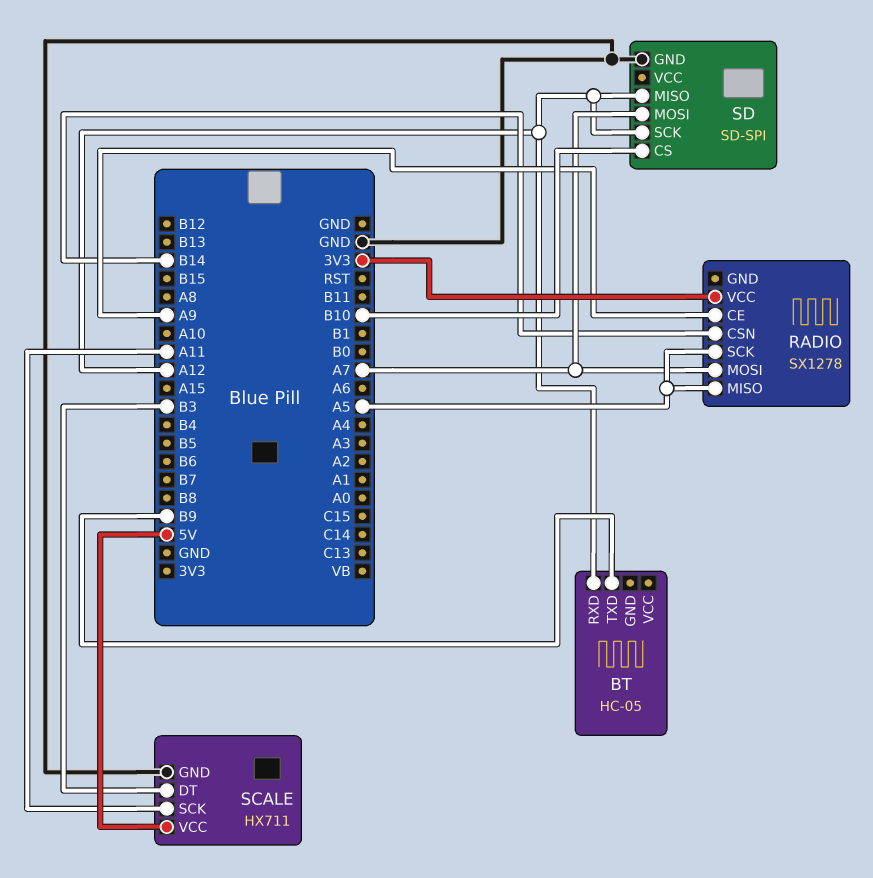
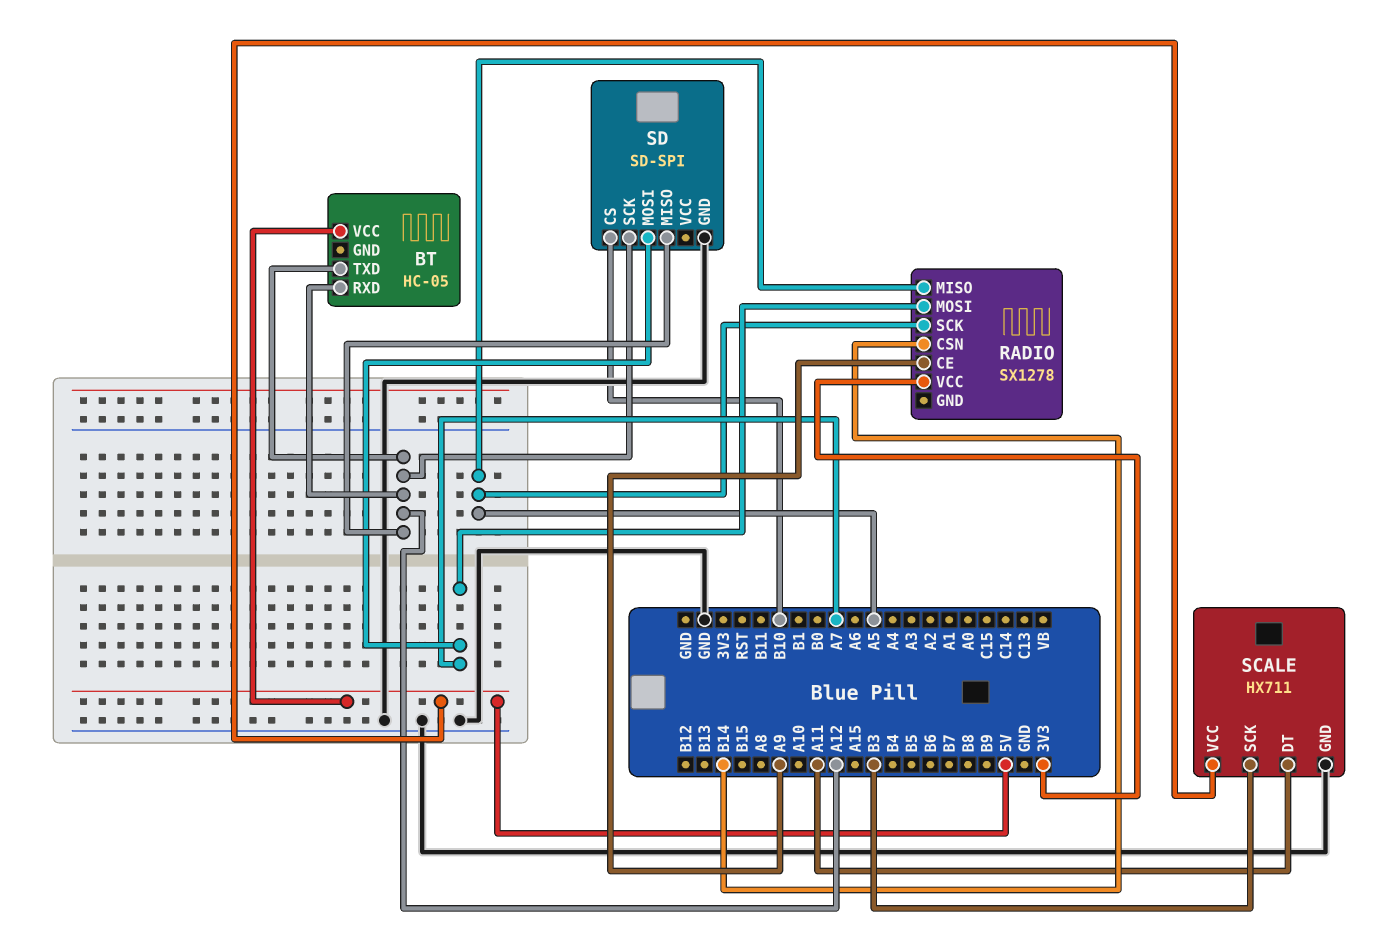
BT pin TXD: B9 -> A12
BT pin VCC: none -> 5V
SCALE pin DT: B3 -> A11
SCALE pin SCK: A11 -> B3

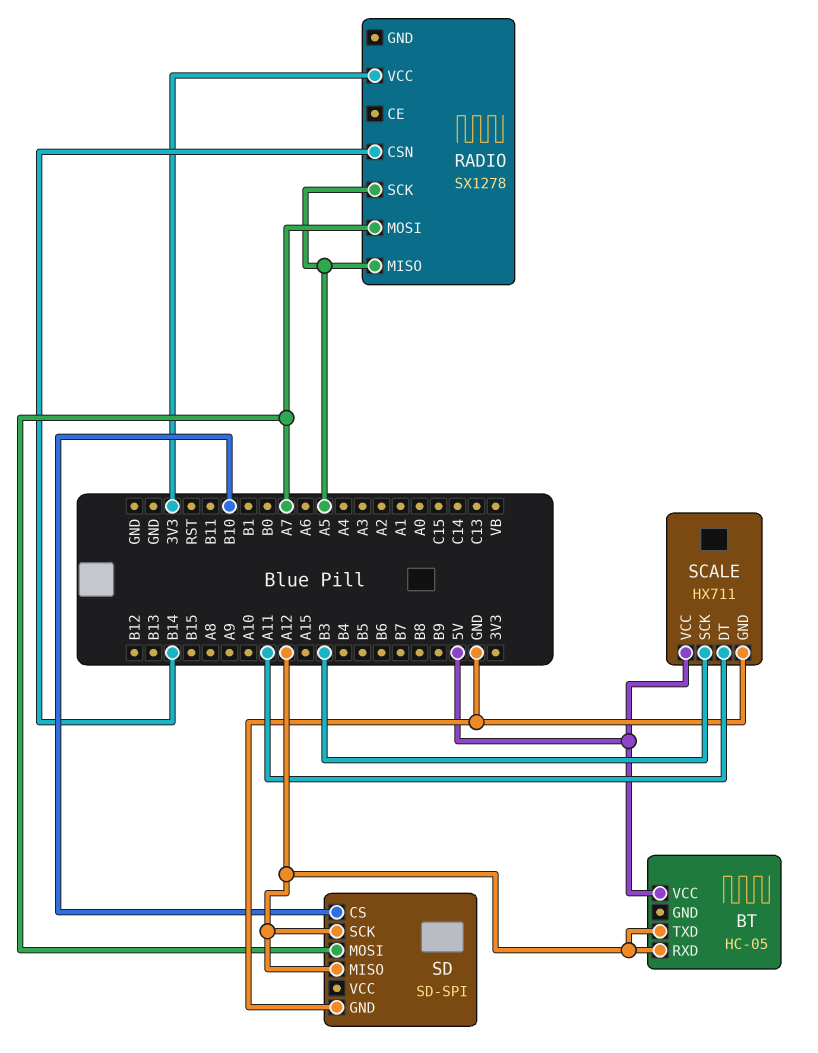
RADIO pin CE: A9 -> none

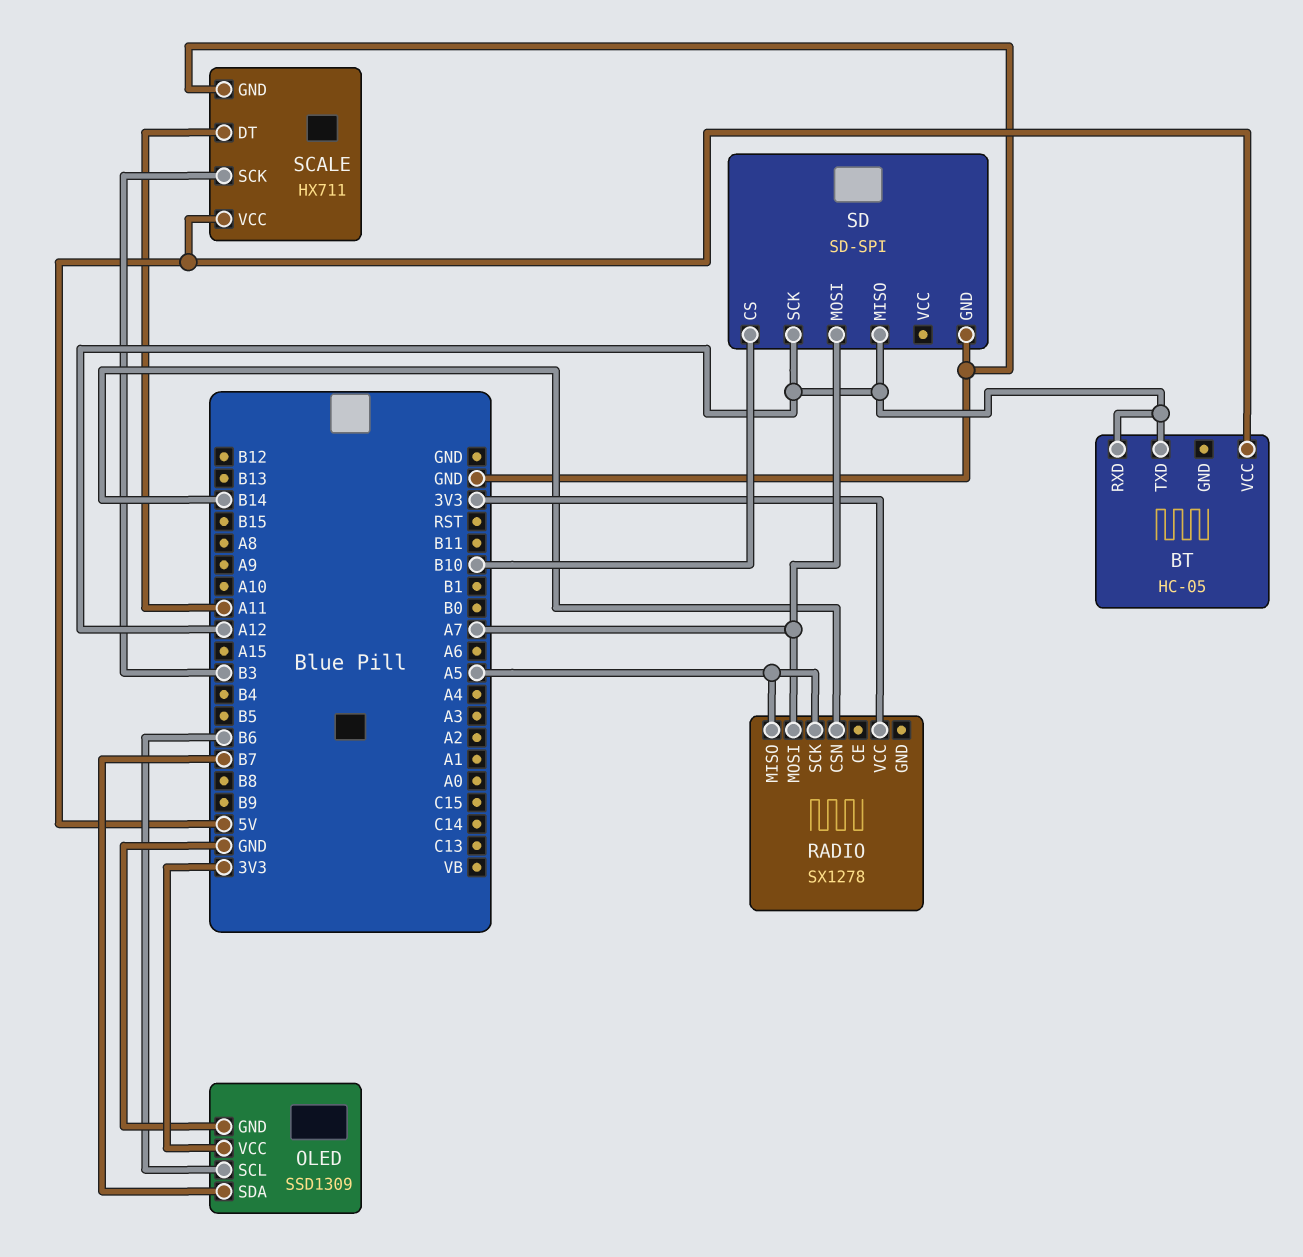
OLED: none -> SSD1309
OLED pin GND: none -> GND
OLED pin SCL: none -> B6
OLED pin SDA: none -> B7
OLED pin VCC: none -> 3V3

